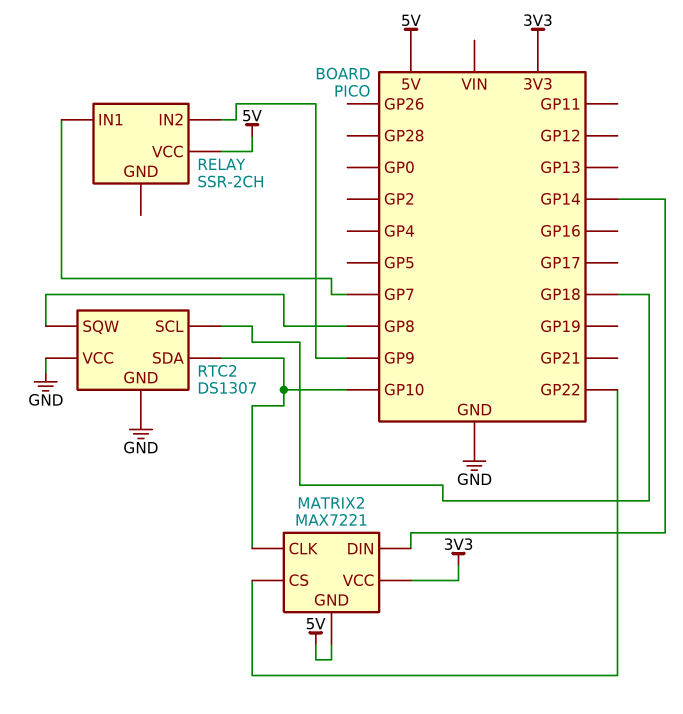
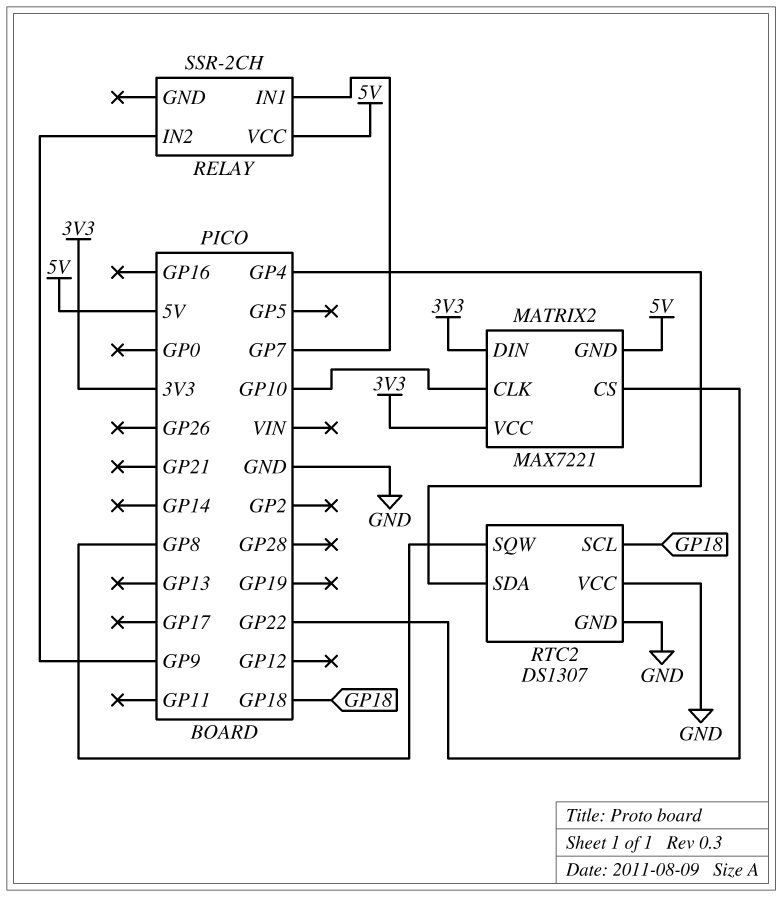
MATRIX2 pin DIN: GP14 -> 3V3
RTC2 pin SDA: GP10 -> GP4

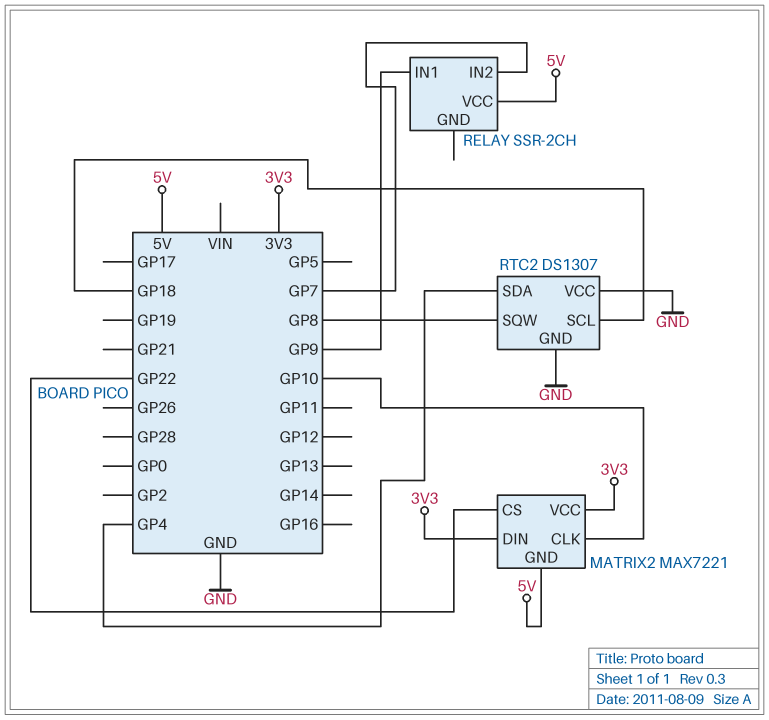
RELAY pin IN1: GP7 -> GP9
RELAY pin IN2: GP9 -> GP7

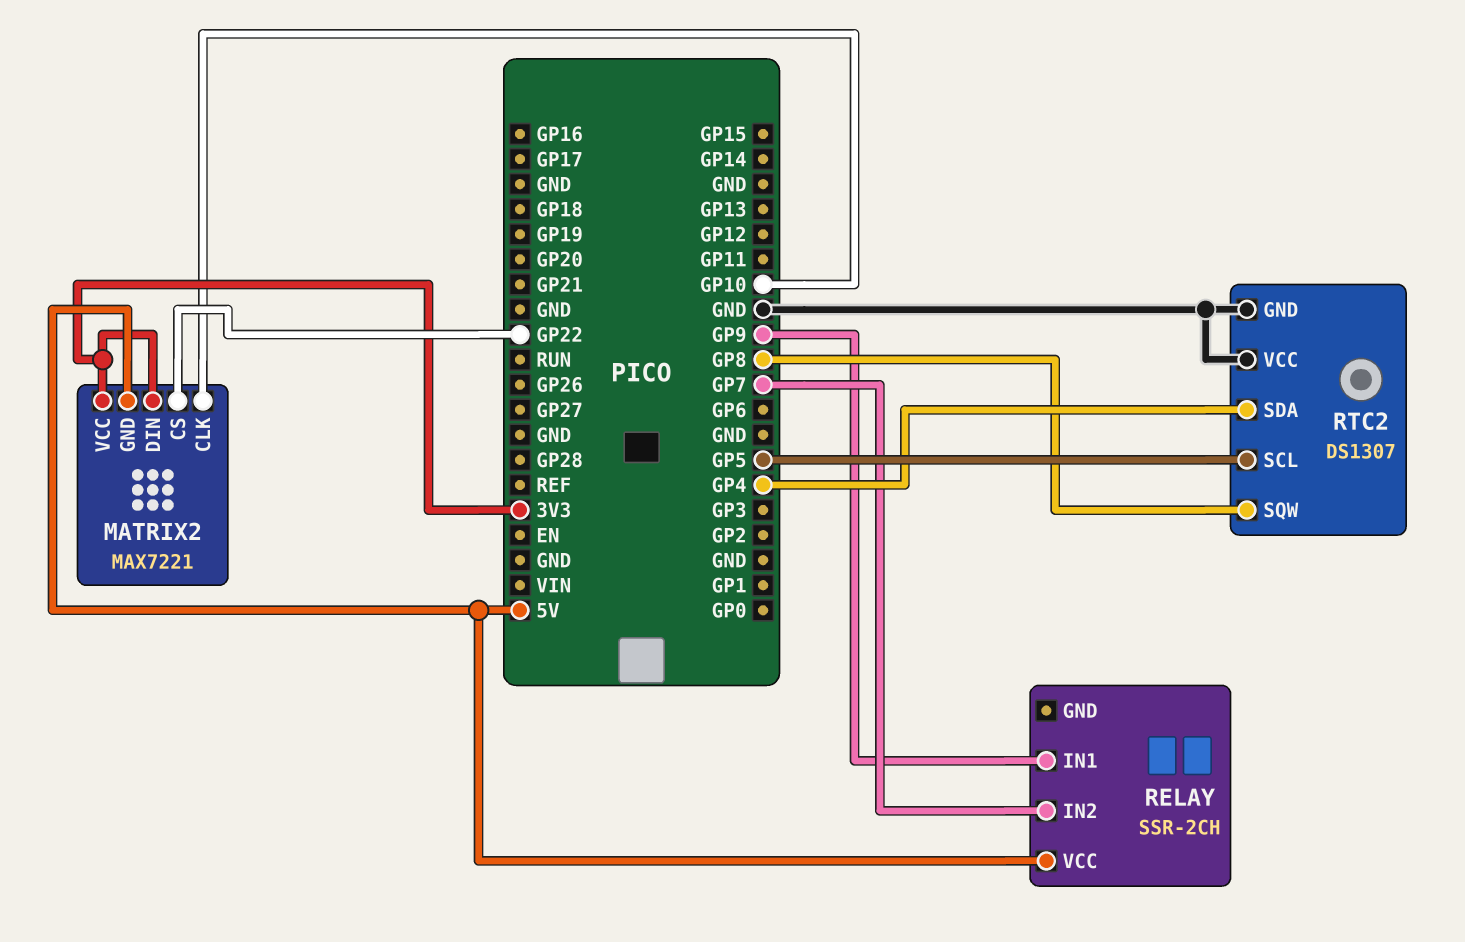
RTC2 pin SCL: GP18 -> GP5

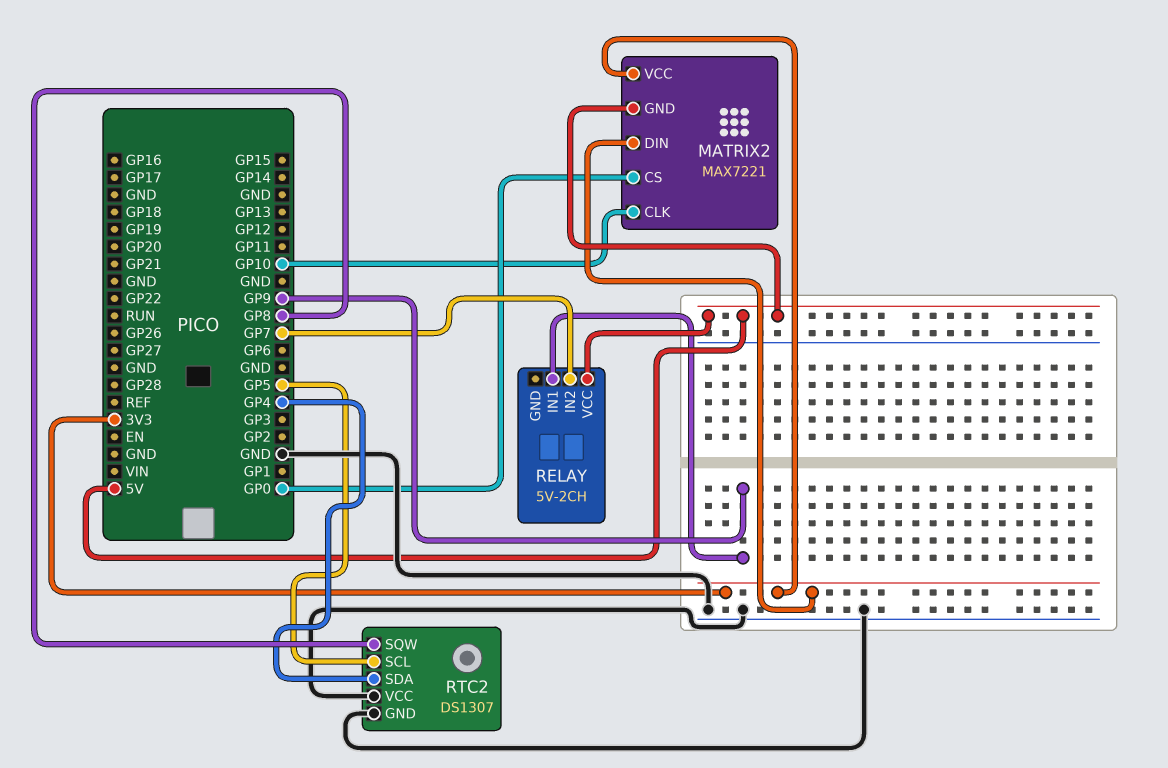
MATRIX2 pin CS: GP22 -> GP0
RELAY: SSR-2CH -> 5V-2CH

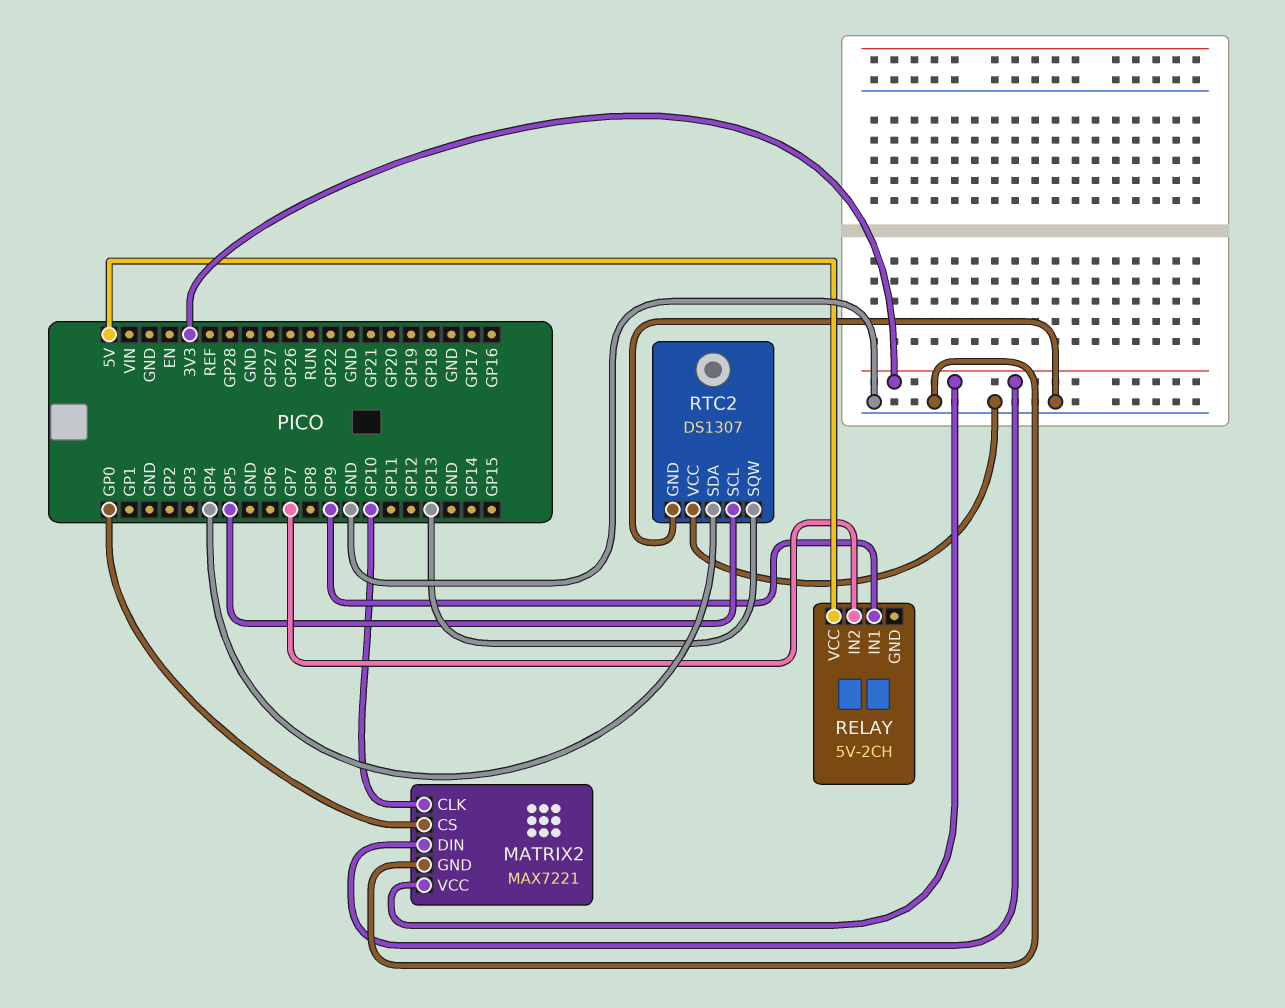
MATRIX2 pin GND: 5V -> GND
RTC2 pin SQW: GP8 -> GP13

